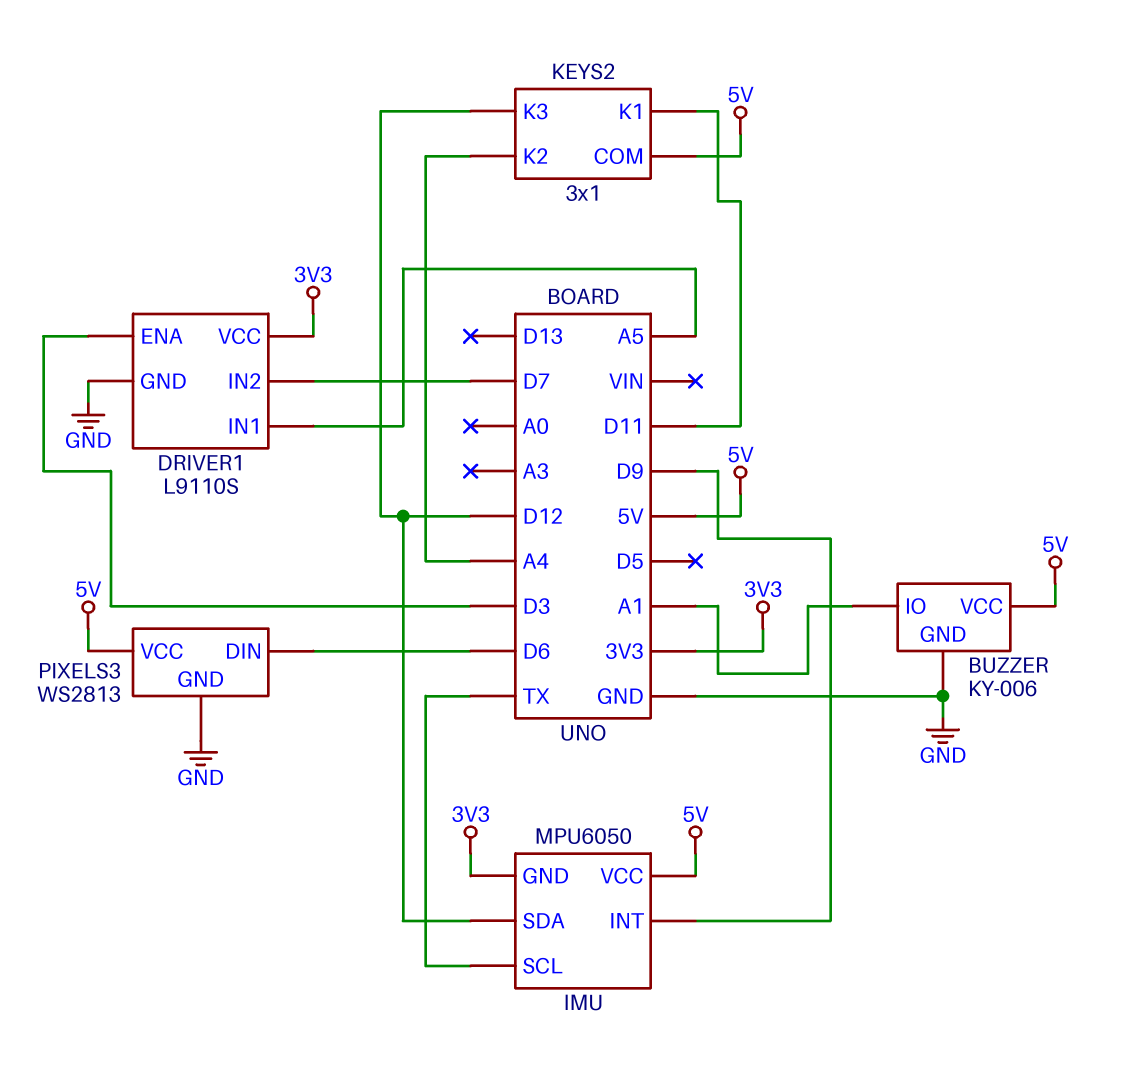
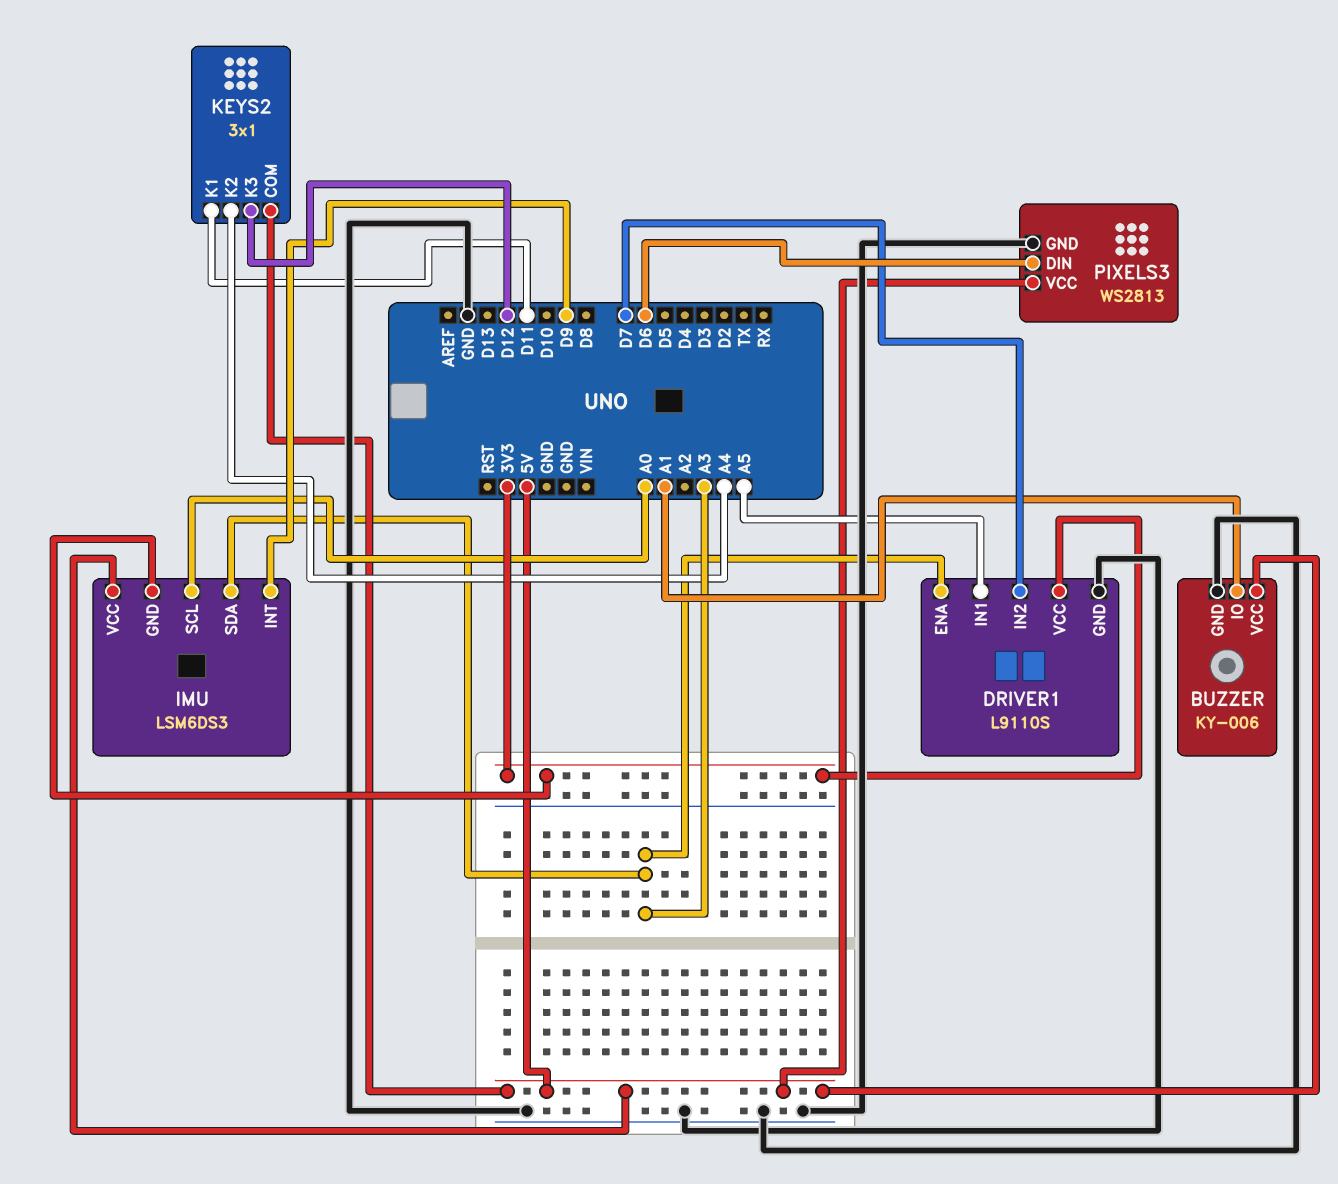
DRIVER1 pin ENA: D3 -> A3
IMU: MPU6050 -> LSM6DS3
IMU pin SCL: TX -> A0
IMU pin SDA: D12 -> A3

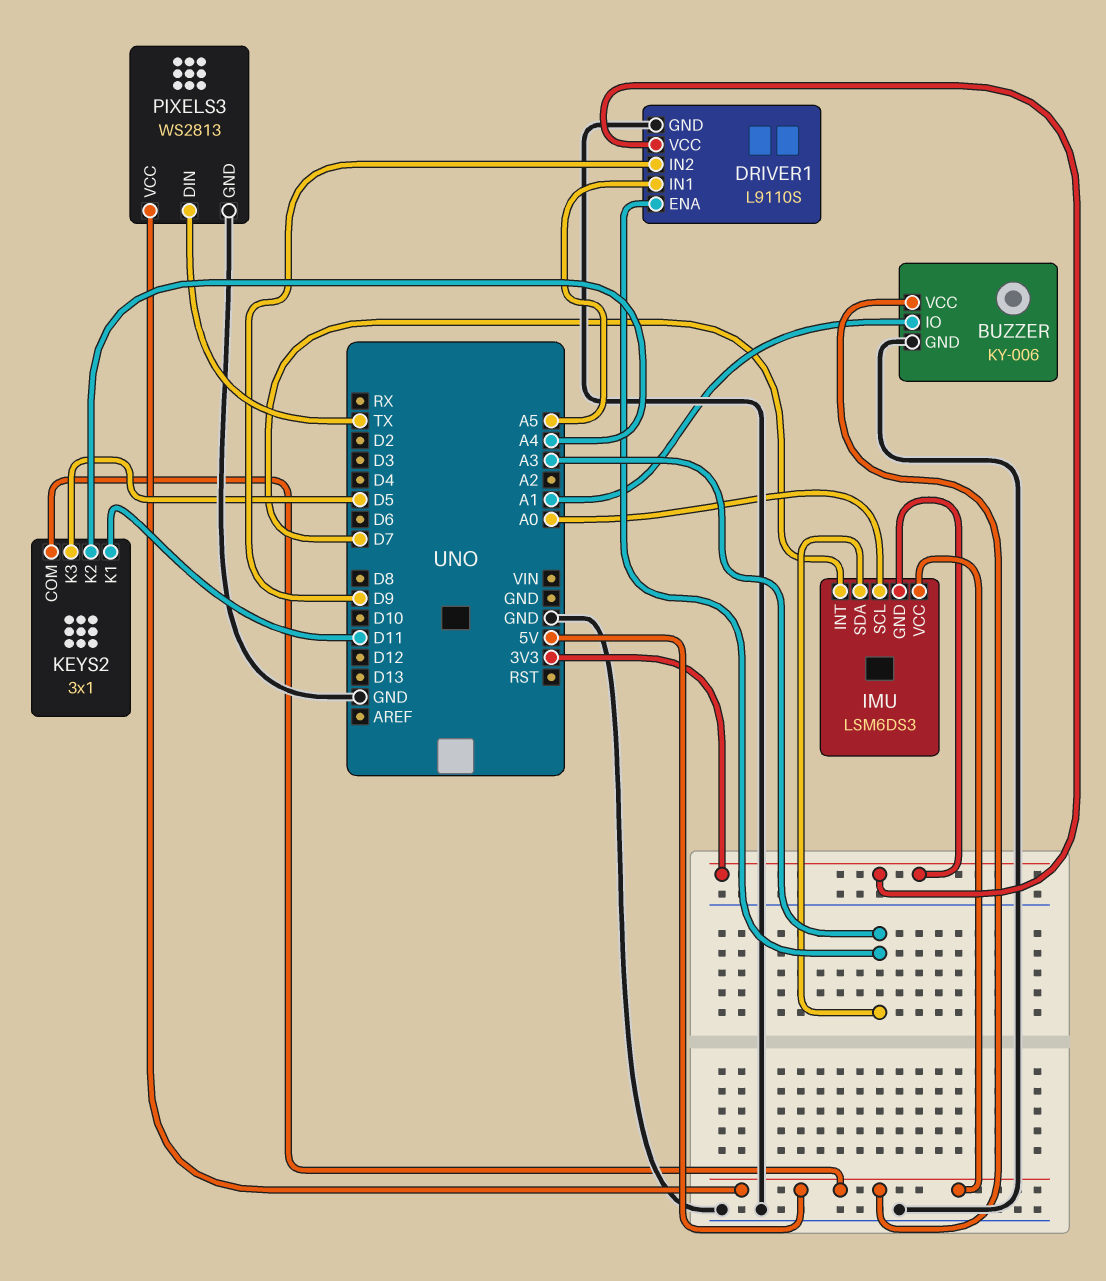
DRIVER1 pin IN2: D7 -> D9
IMU pin INT: D9 -> D7
KEYS2 pin K3: D12 -> D5
PIXELS3 pin DIN: D6 -> TX

